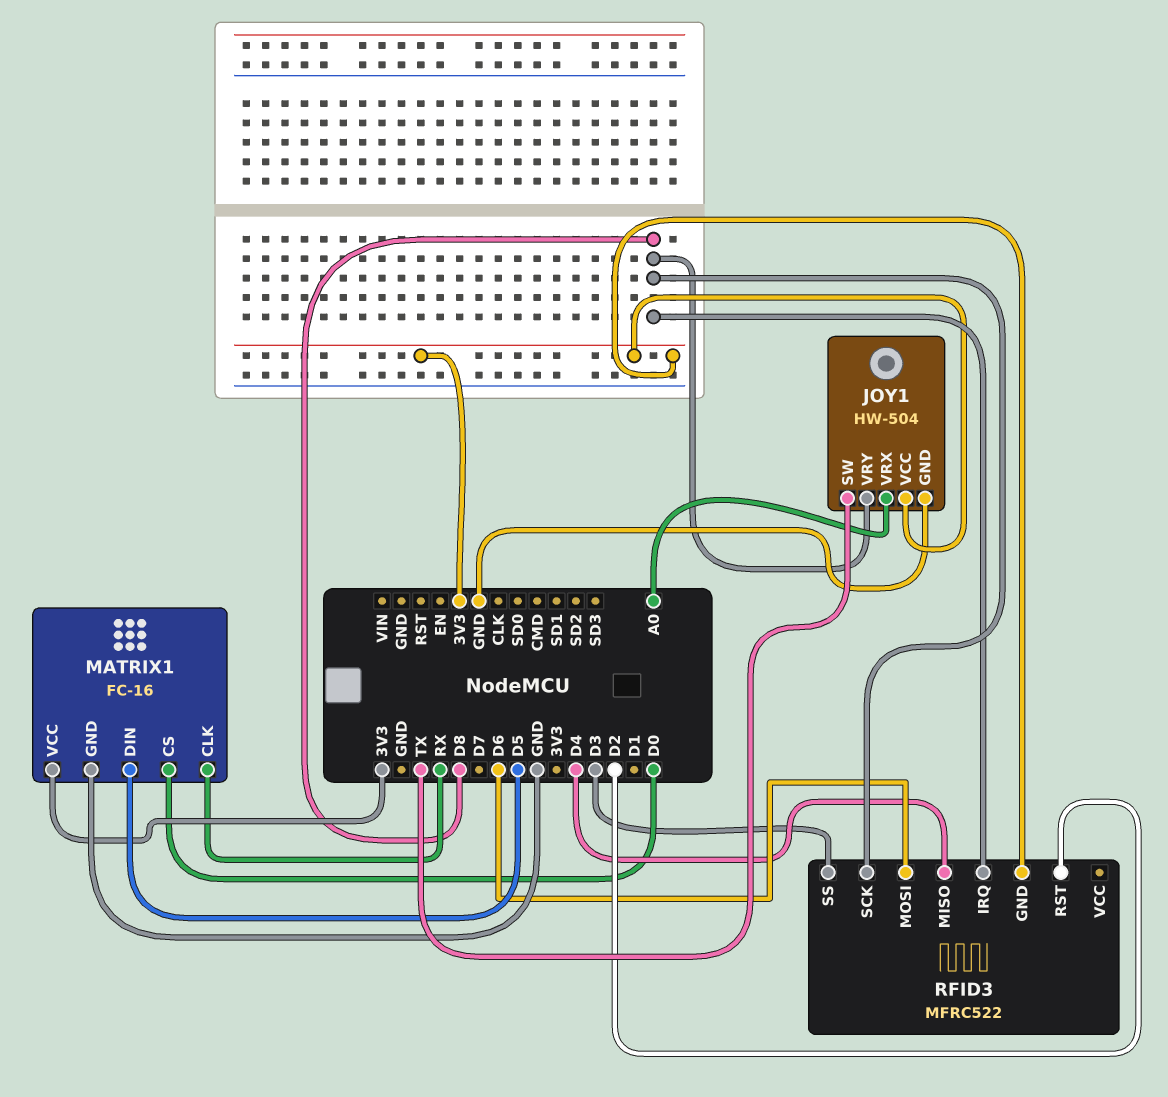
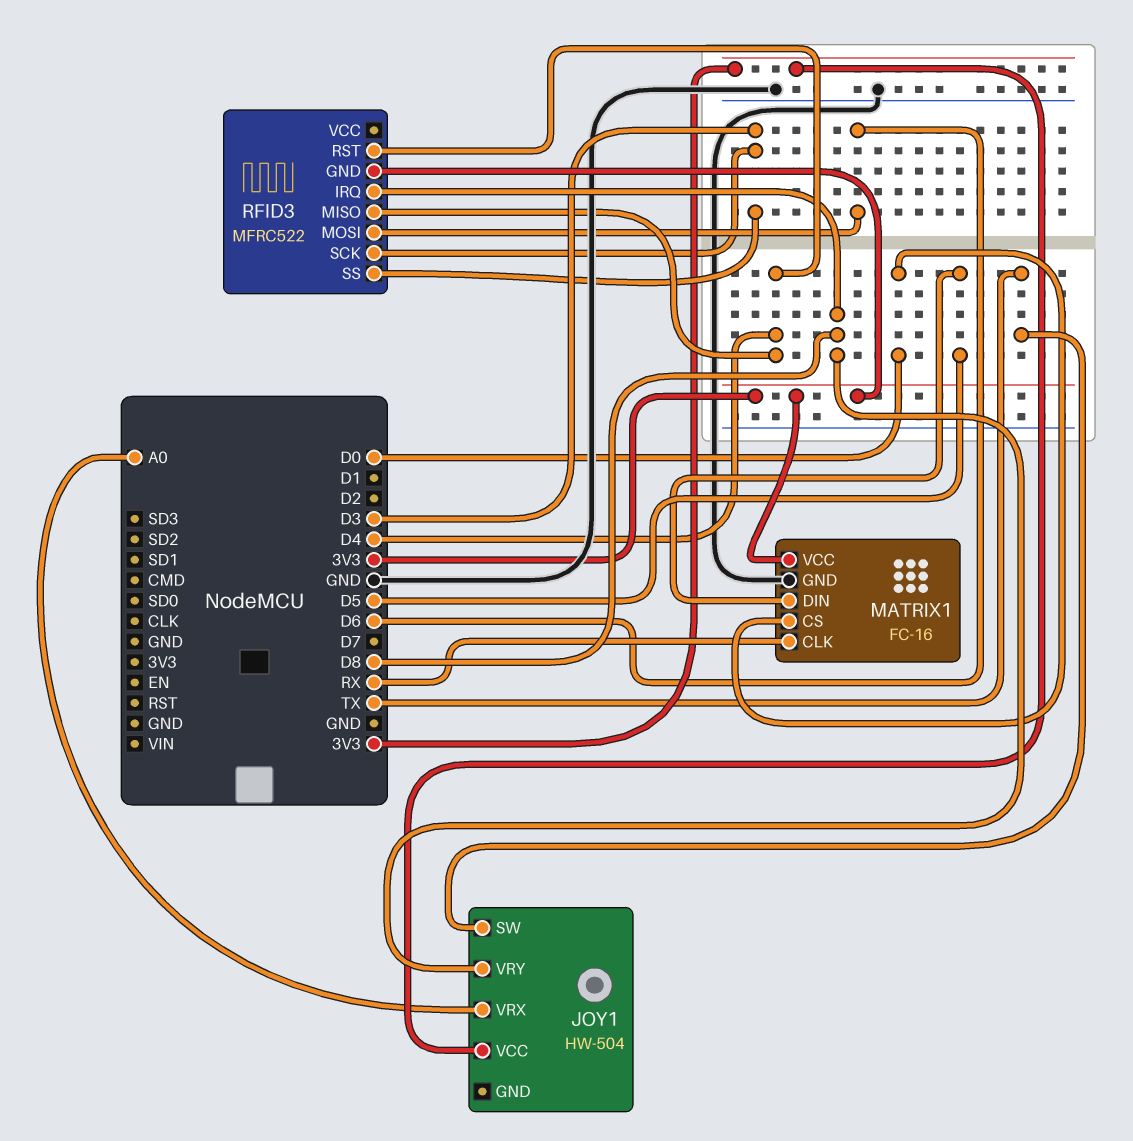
JOY1 pin GND: GND -> none
RFID3 pin RST: D2 -> D4
RFID3 pin SCK: D8 -> D3

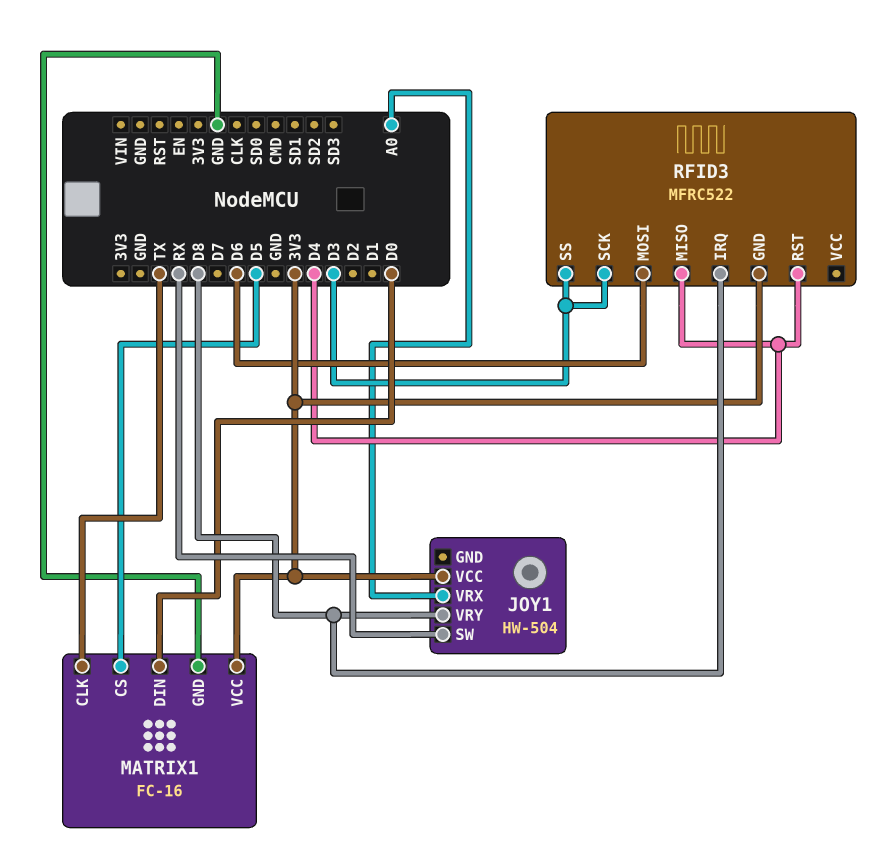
JOY1 pin SW: TX -> RX
MATRIX1 pin CLK: RX -> TX
MATRIX1 pin CS: D0 -> D5
MATRIX1 pin DIN: D5 -> D0

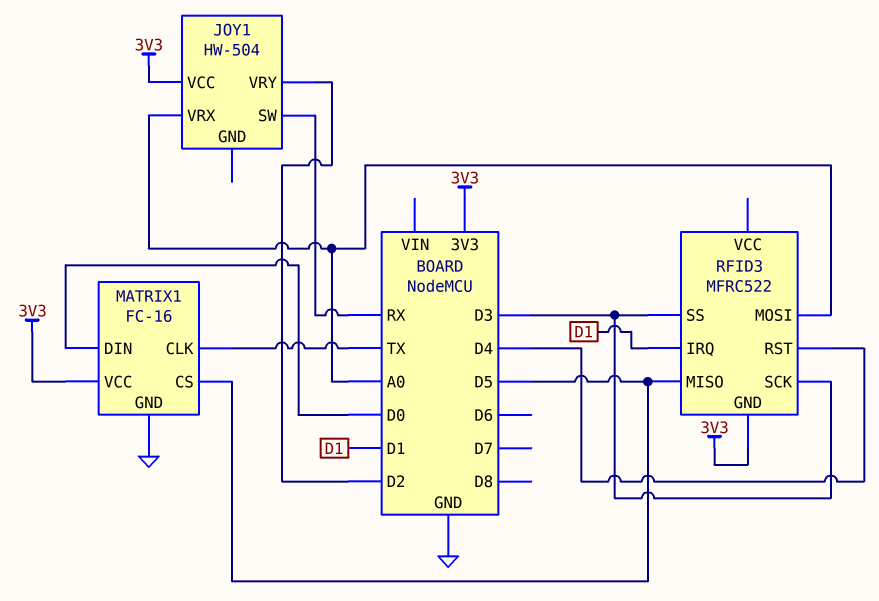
JOY1 pin VRY: D8 -> D2
RFID3 pin IRQ: D8 -> D1
RFID3 pin MISO: D4 -> D5
RFID3 pin MOSI: D6 -> A0

